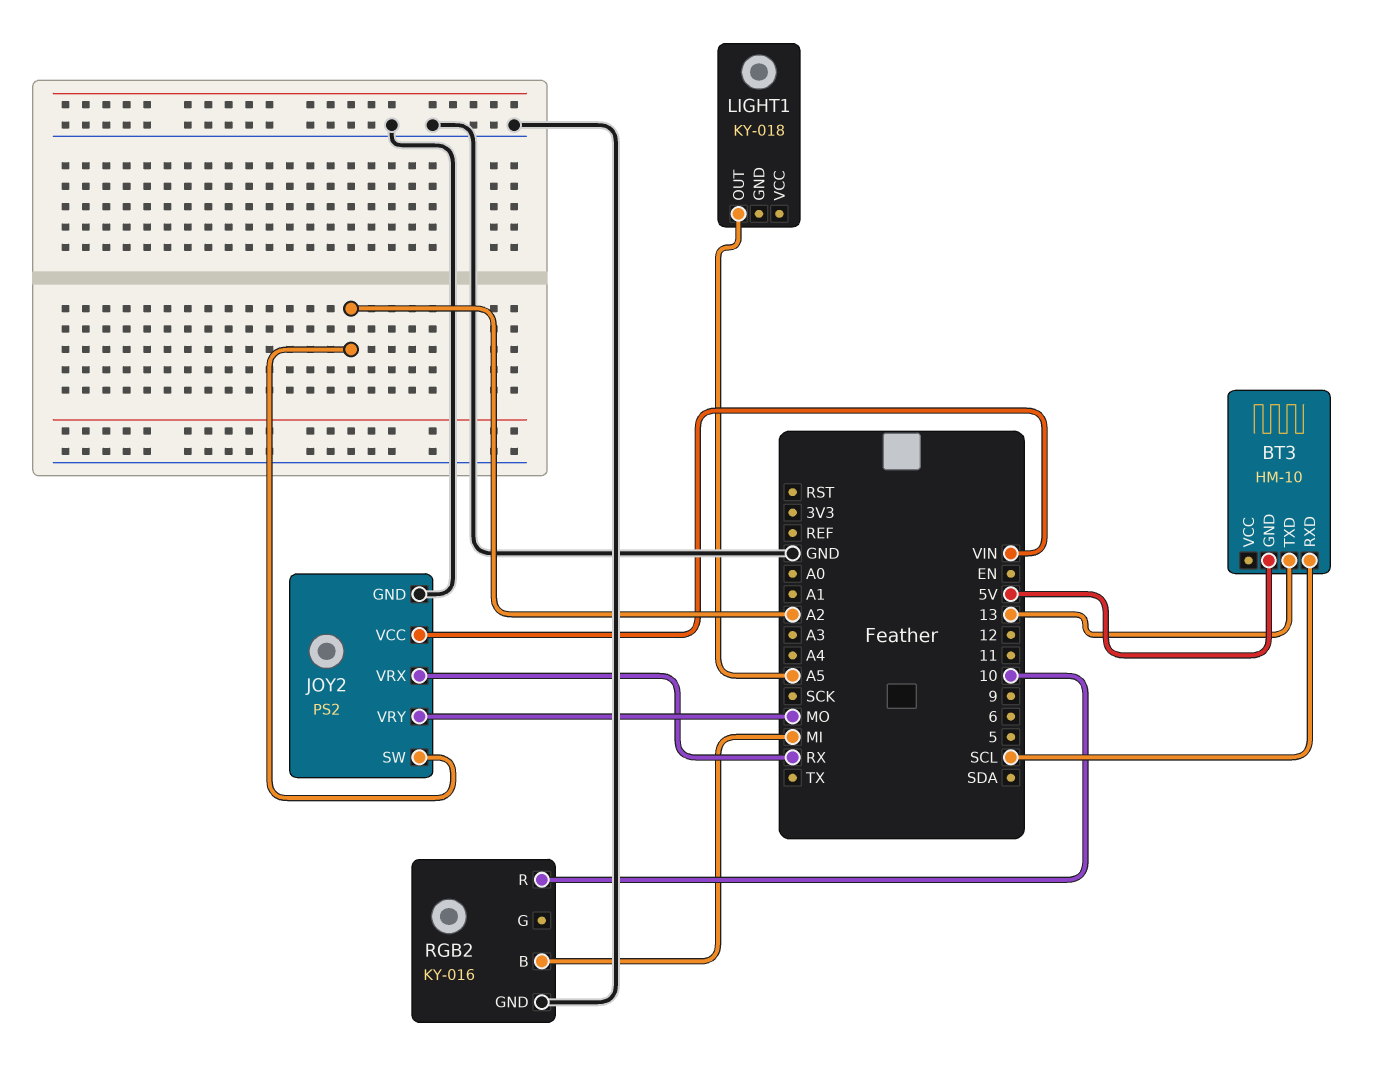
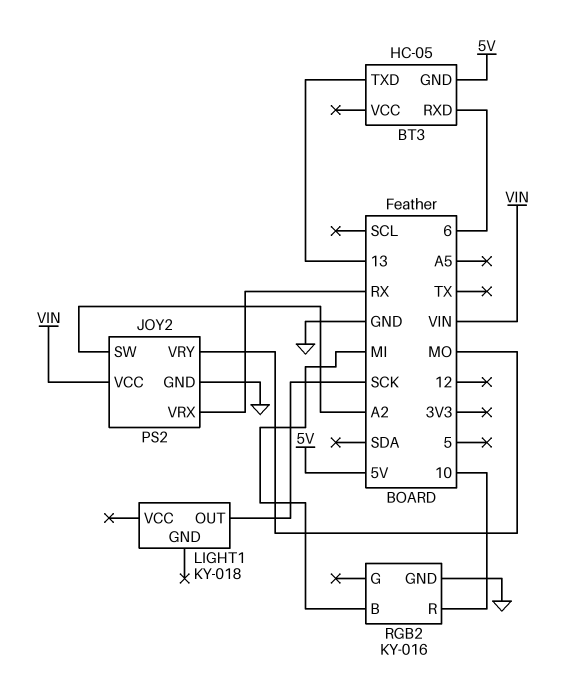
BT3: HM-10 -> HC-05
BT3 pin RXD: SCL -> 6
LIGHT1 pin OUT: A5 -> SCK

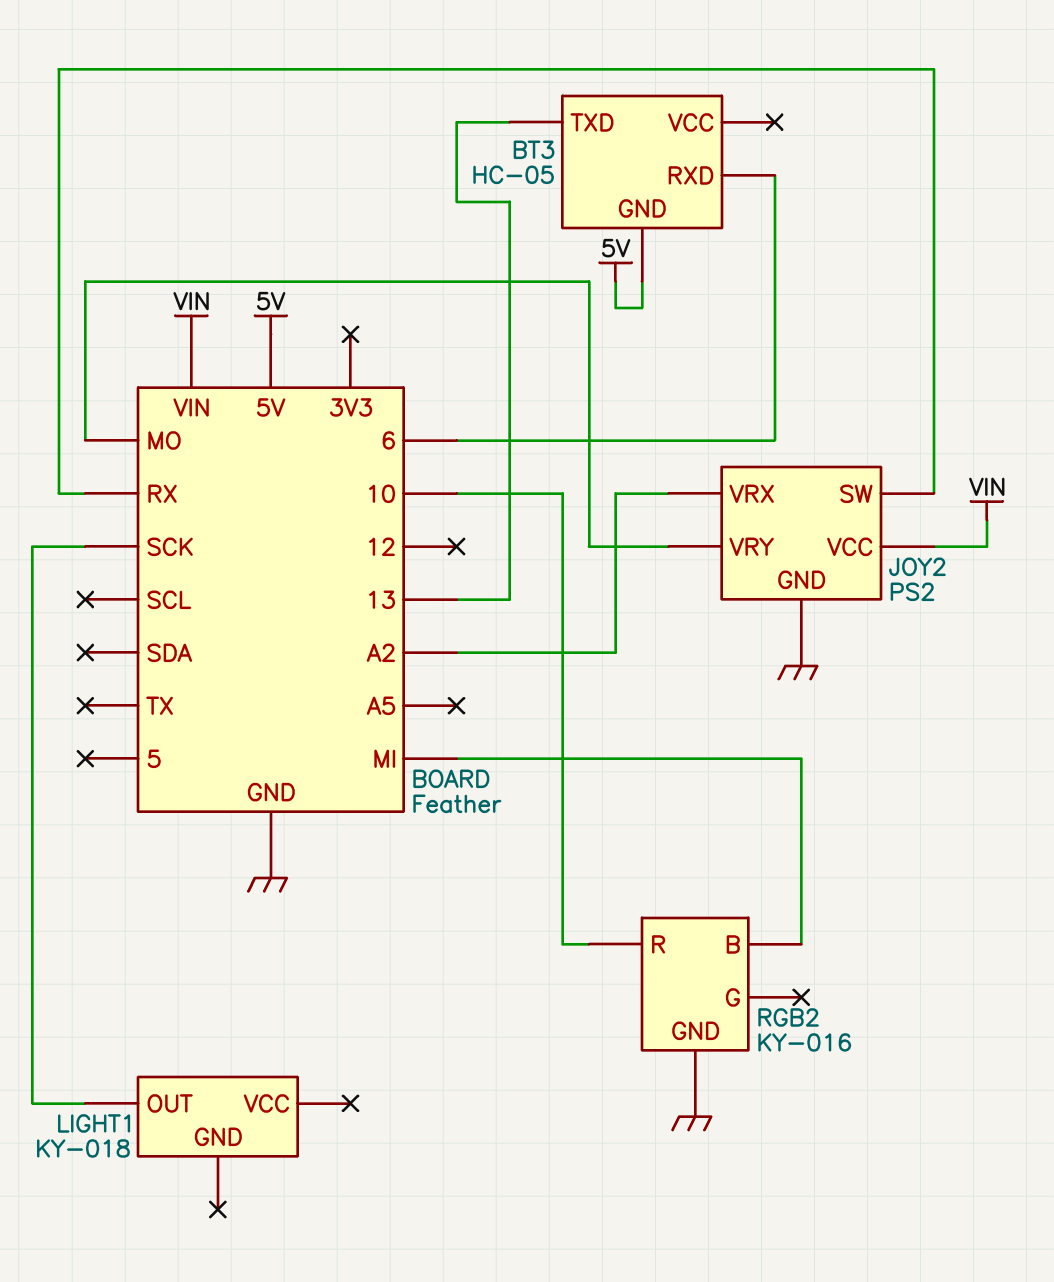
JOY2 pin SW: A2 -> RX
JOY2 pin VRX: RX -> A2

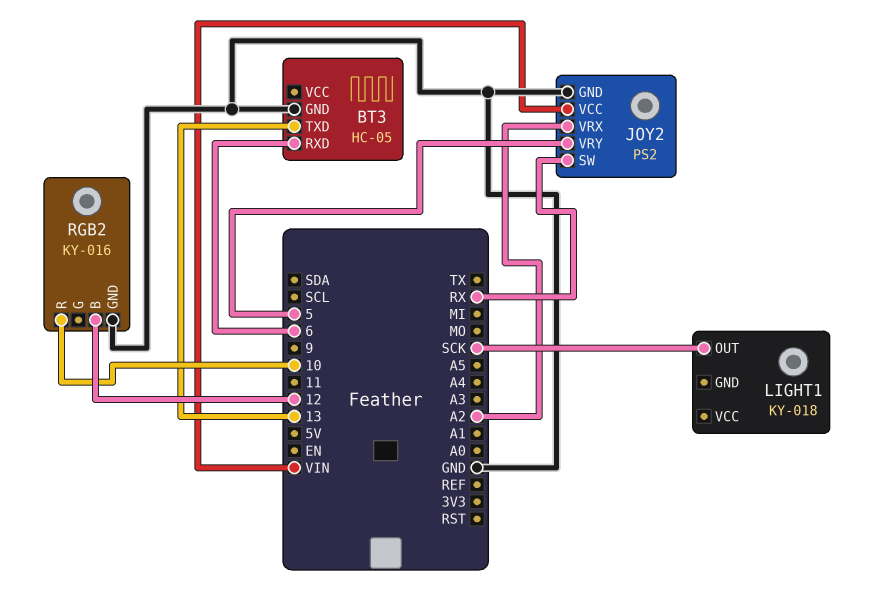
BT3 pin GND: 5V -> GND
JOY2 pin VRY: MO -> 5
RGB2 pin B: MI -> 12

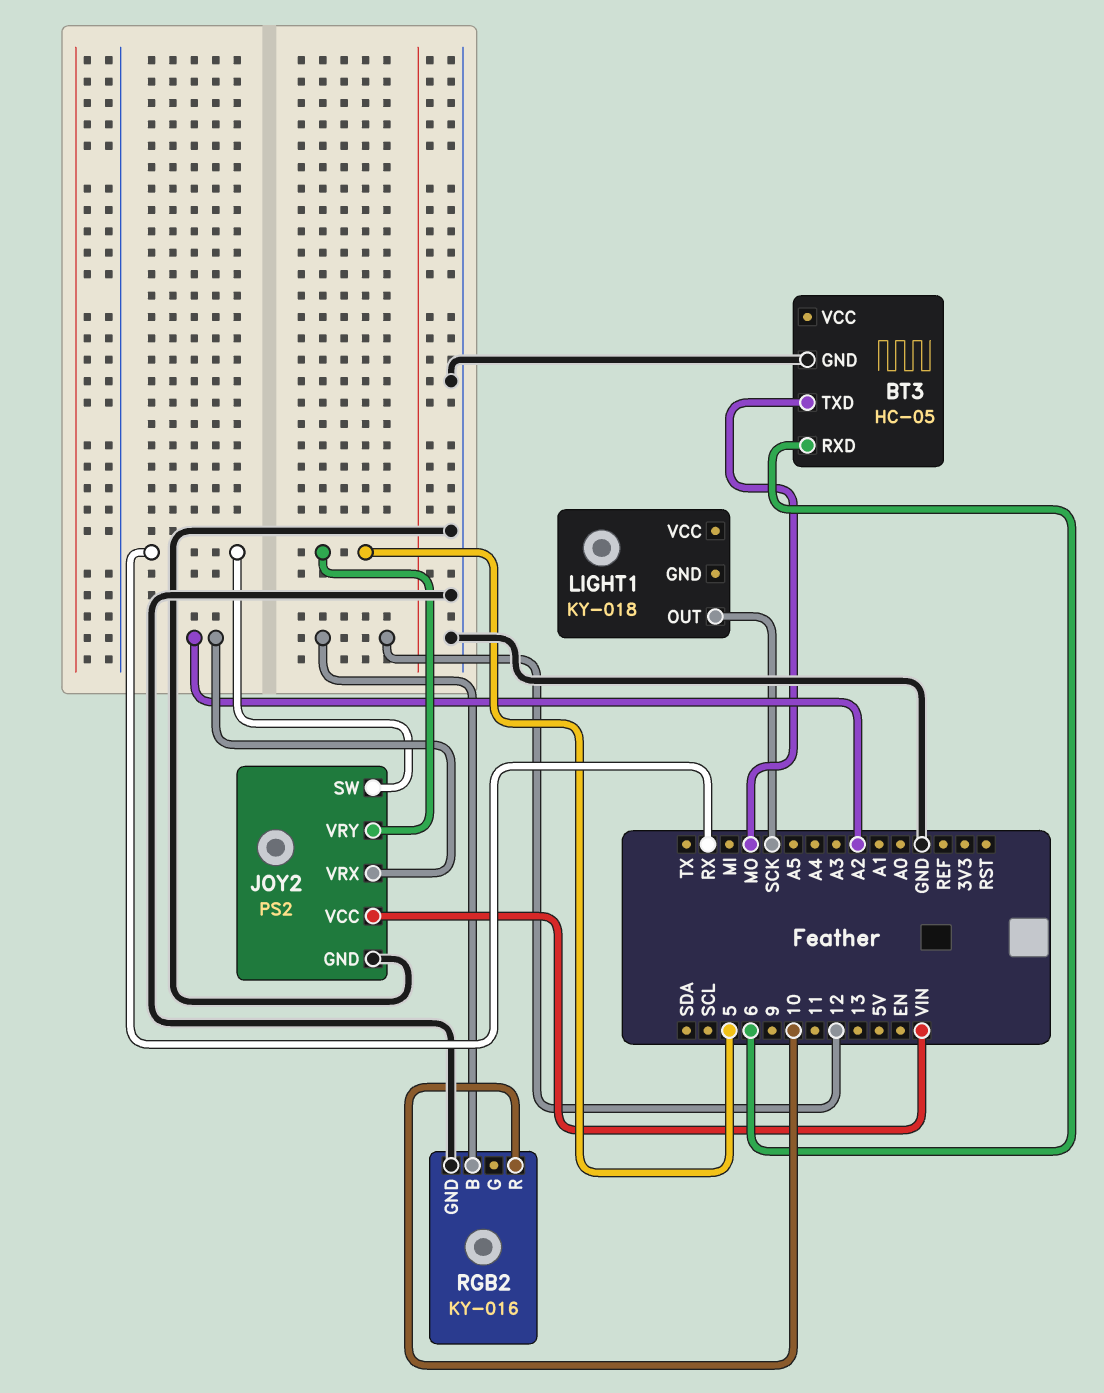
BT3 pin TXD: 13 -> MO

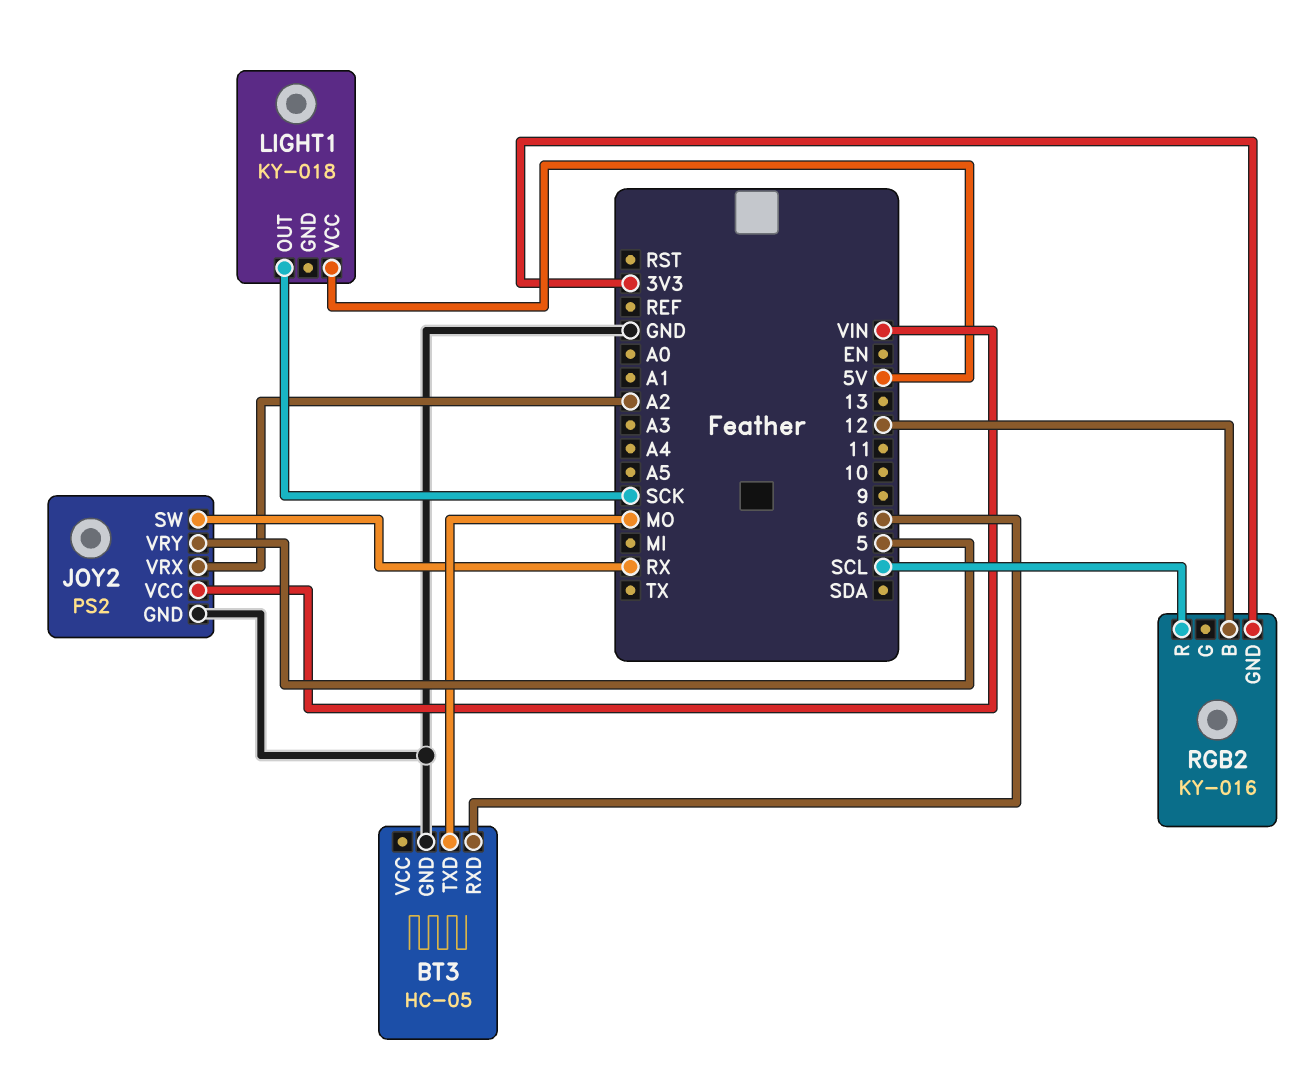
LIGHT1 pin VCC: none -> 5V
RGB2 pin GND: GND -> 3V3
RGB2 pin R: 10 -> SCL

